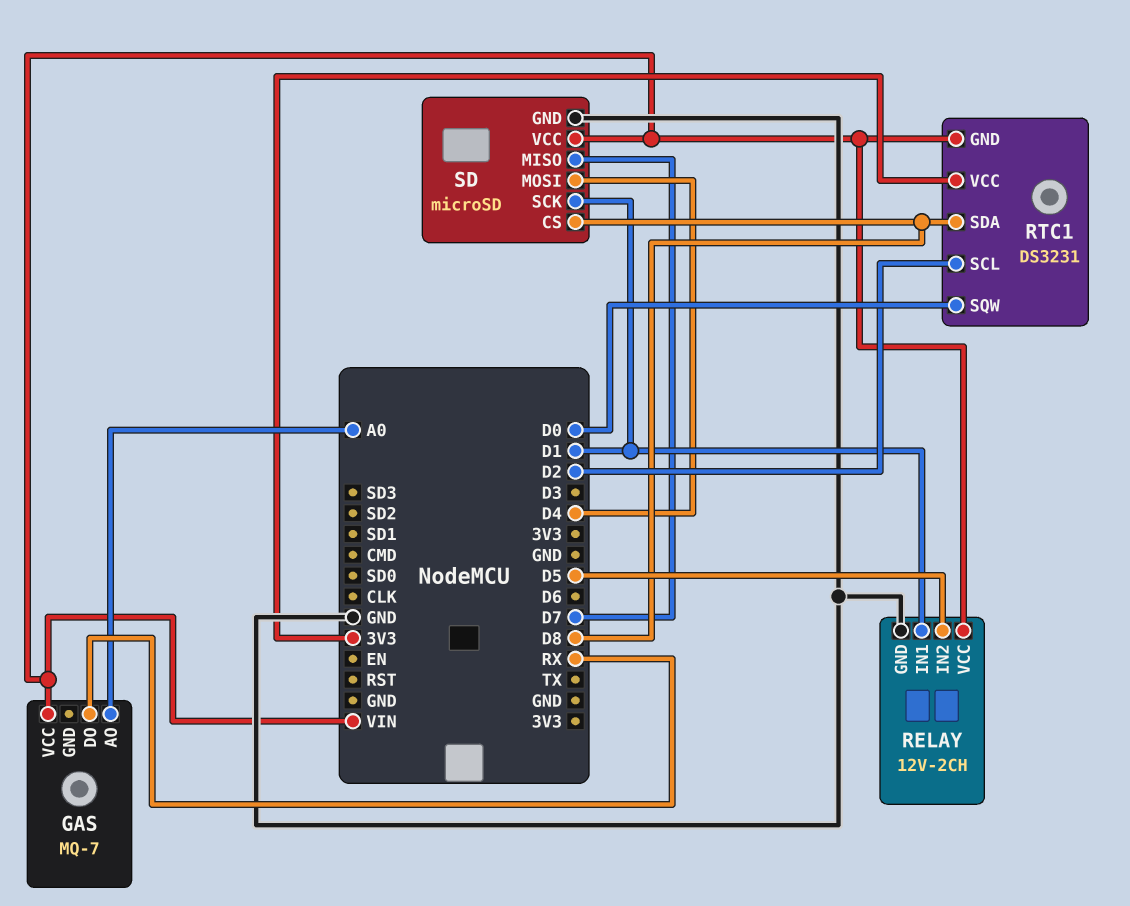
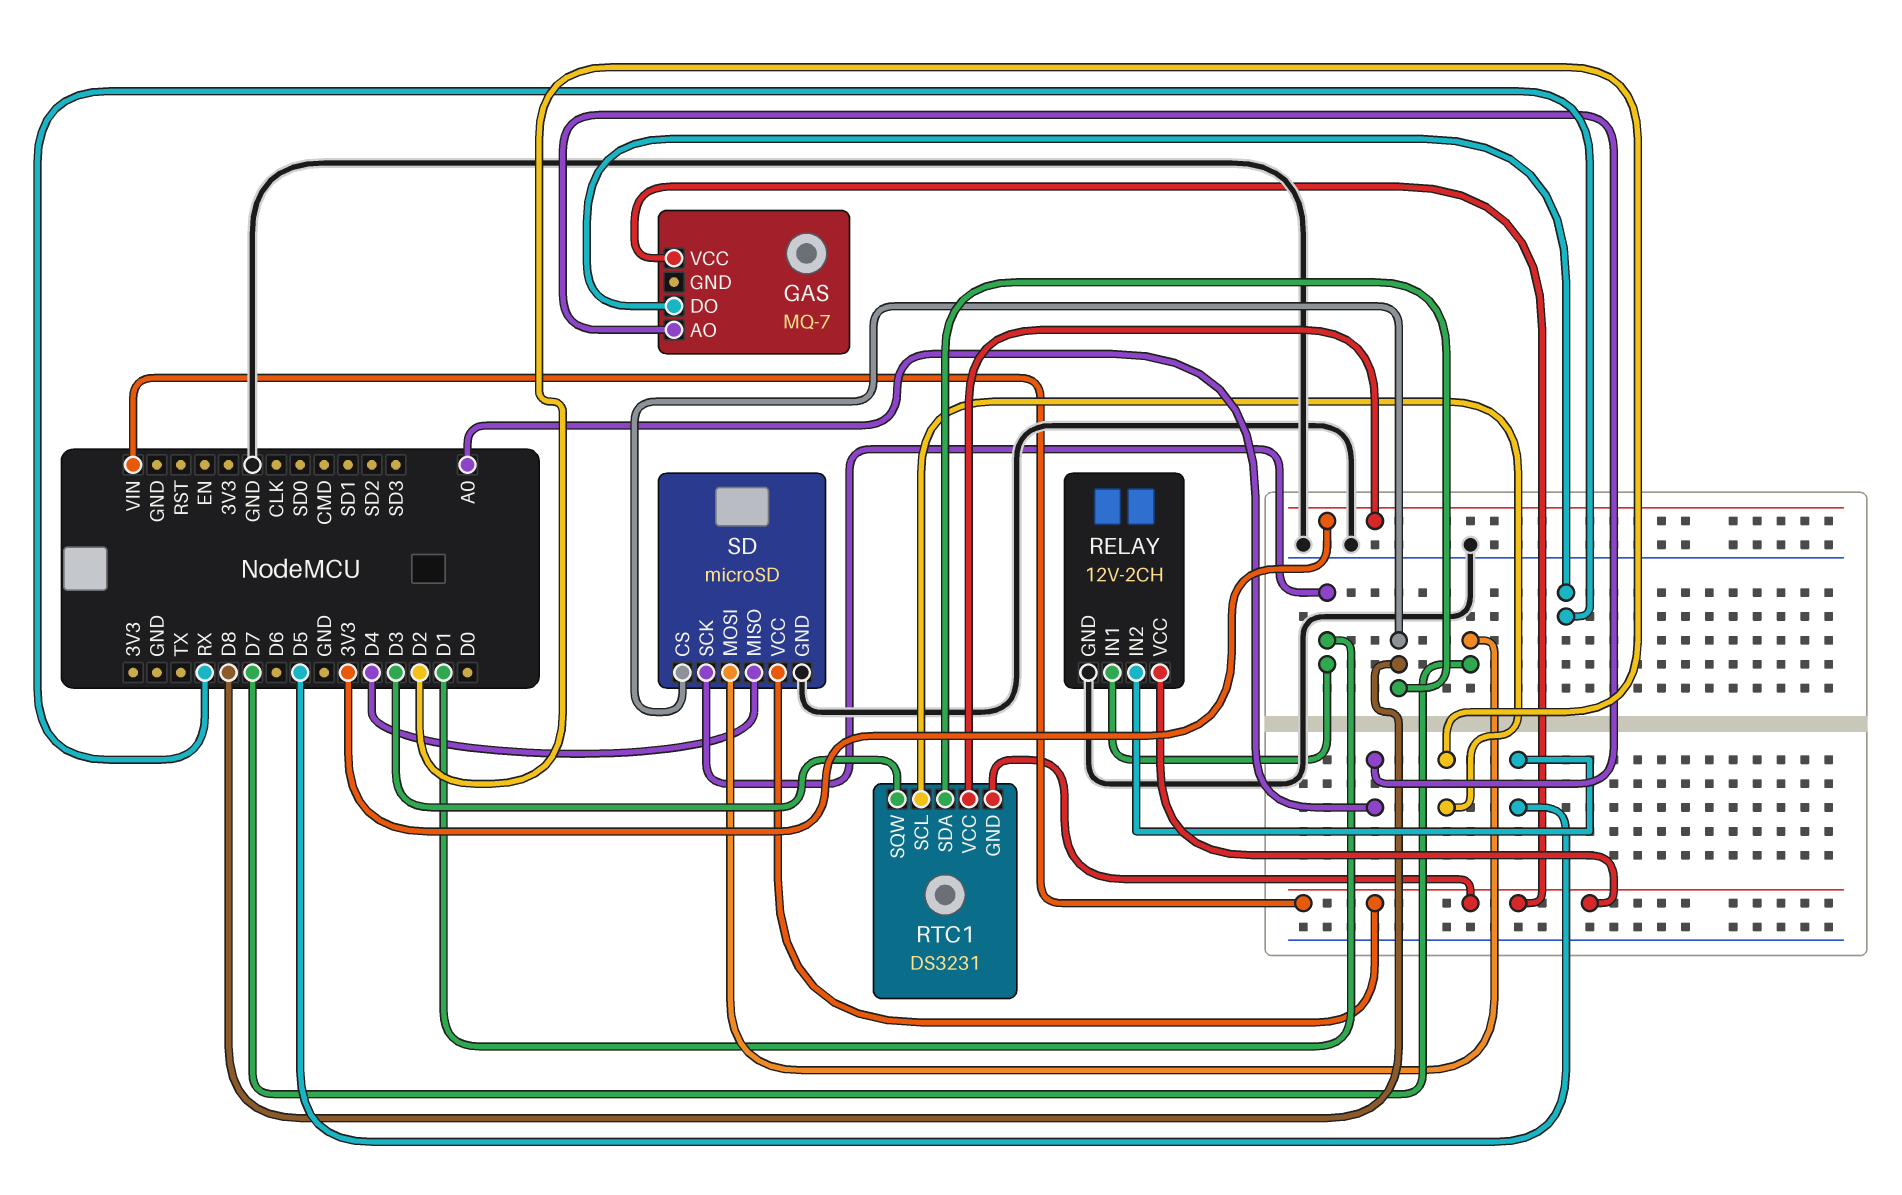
RTC1 pin SQW: D0 -> D3
SD pin MISO: D7 -> D4
SD pin MOSI: D4 -> D7

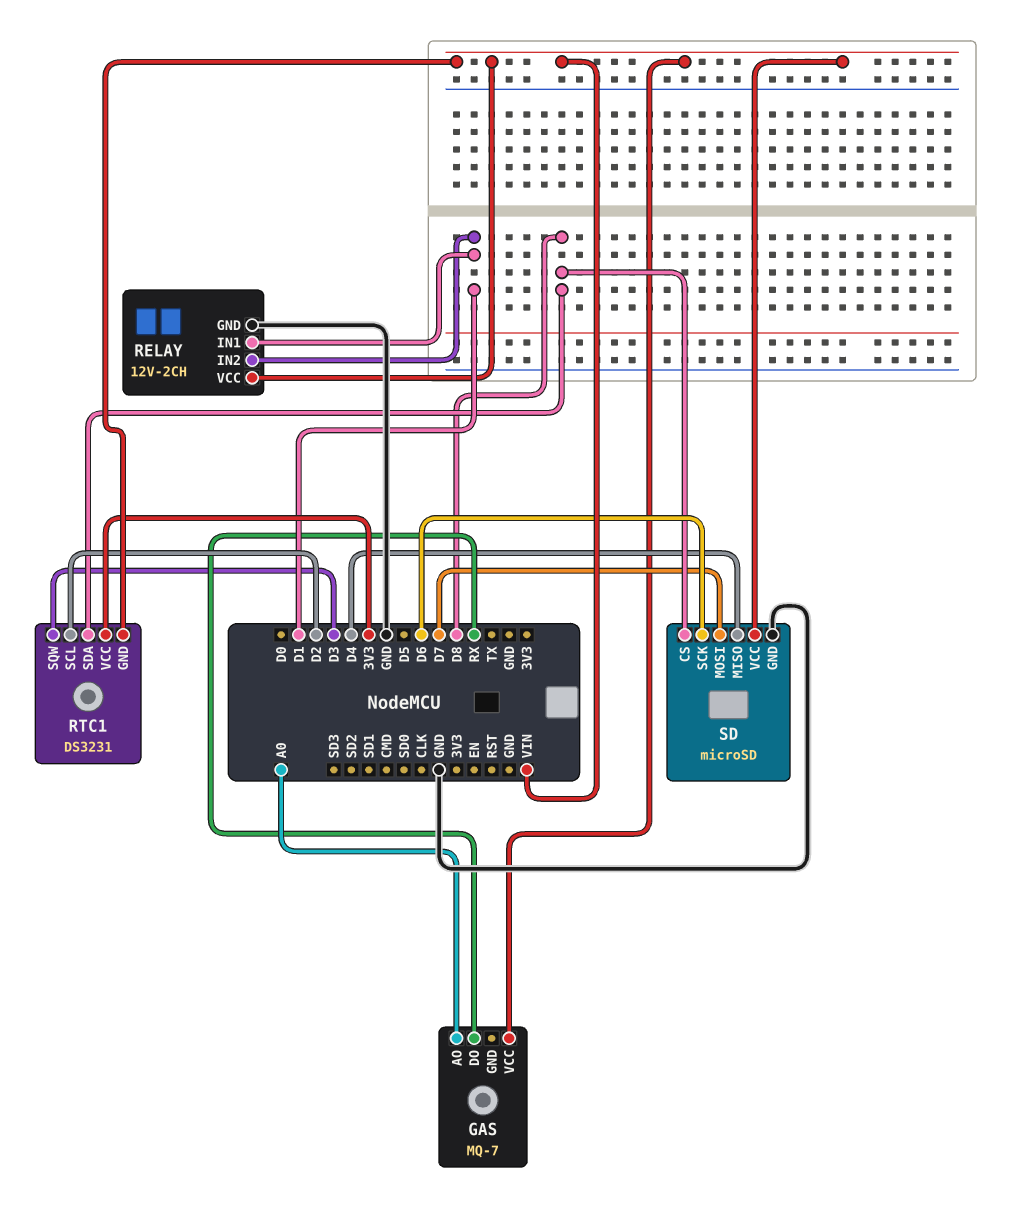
RELAY pin IN2: D5 -> D1
SD pin SCK: D1 -> D6

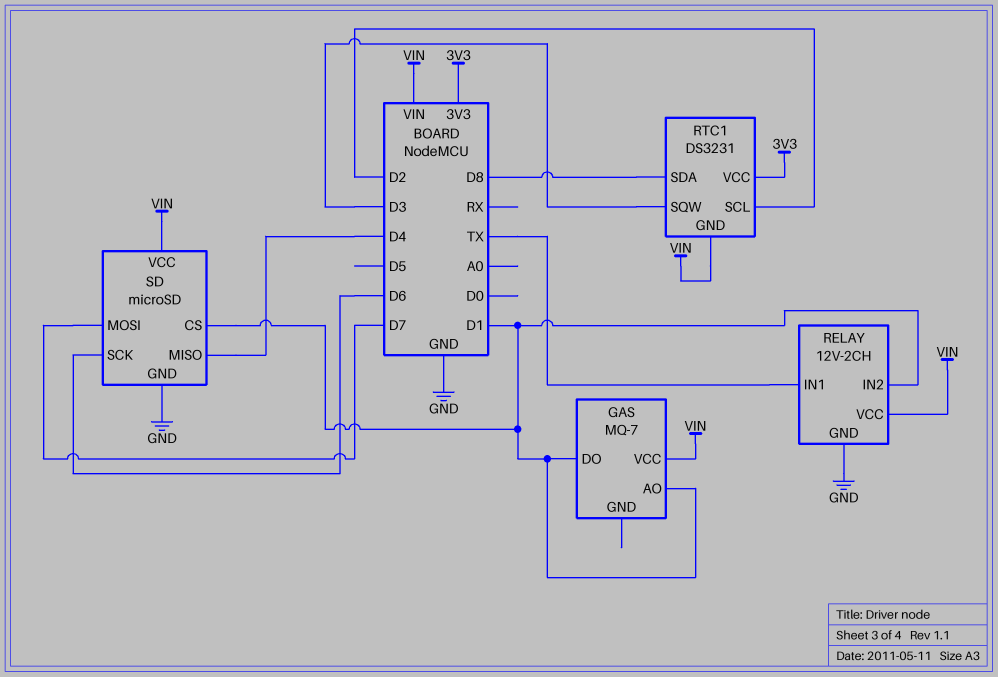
GAS pin AO: A0 -> D1
GAS pin DO: RX -> D1
RELAY pin IN1: D1 -> TX
SD pin CS: D8 -> D1

